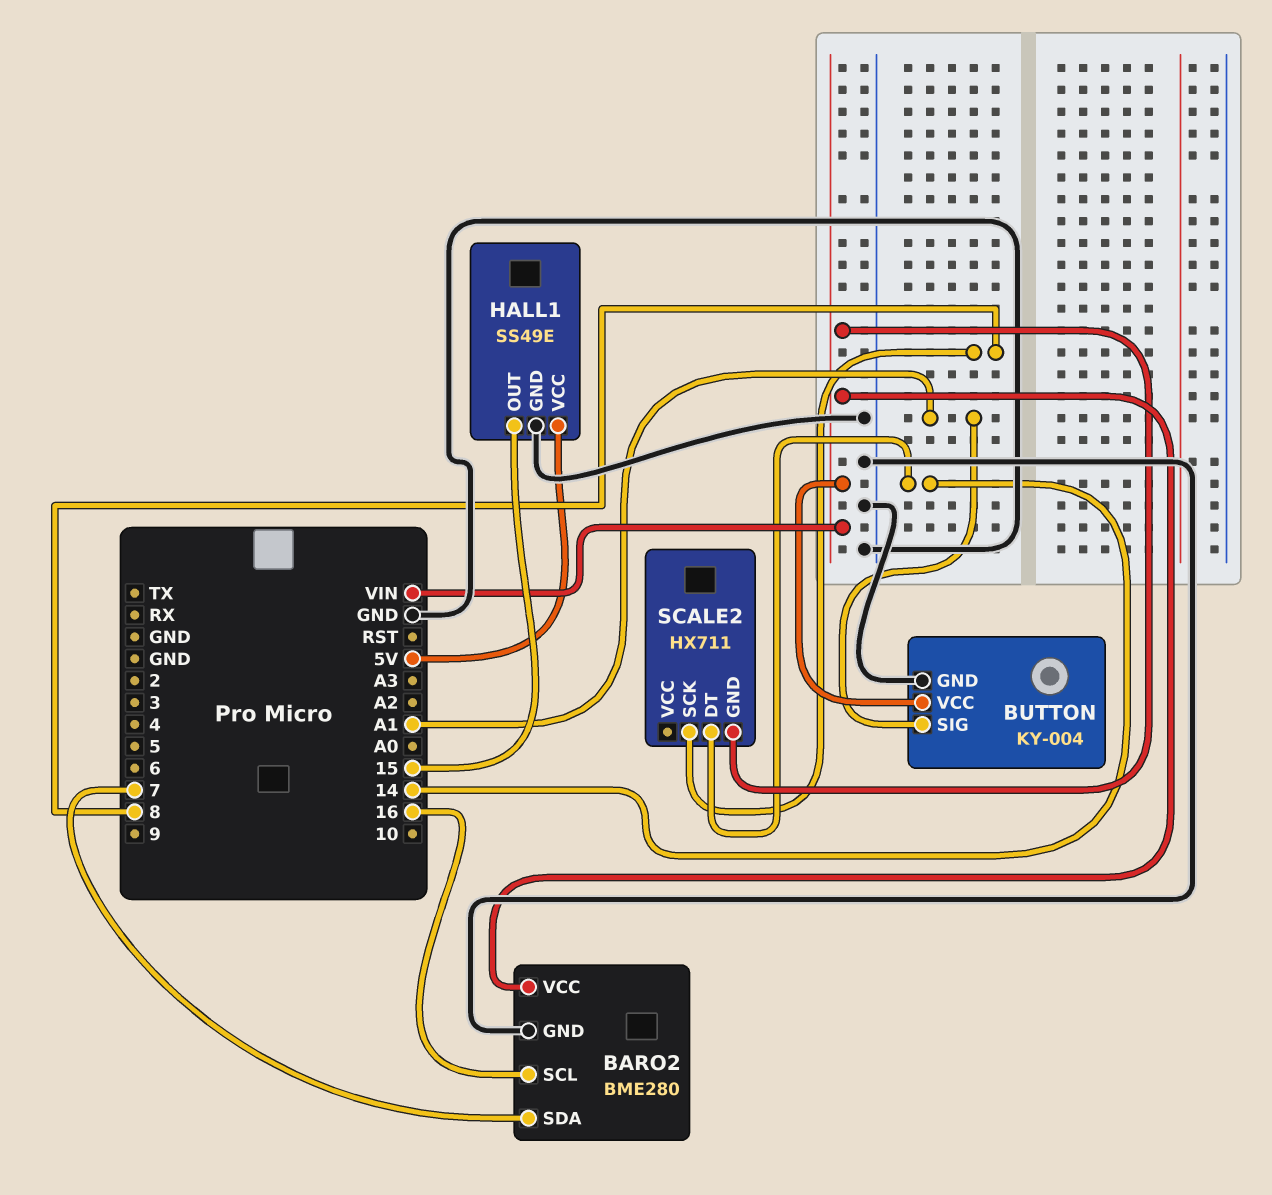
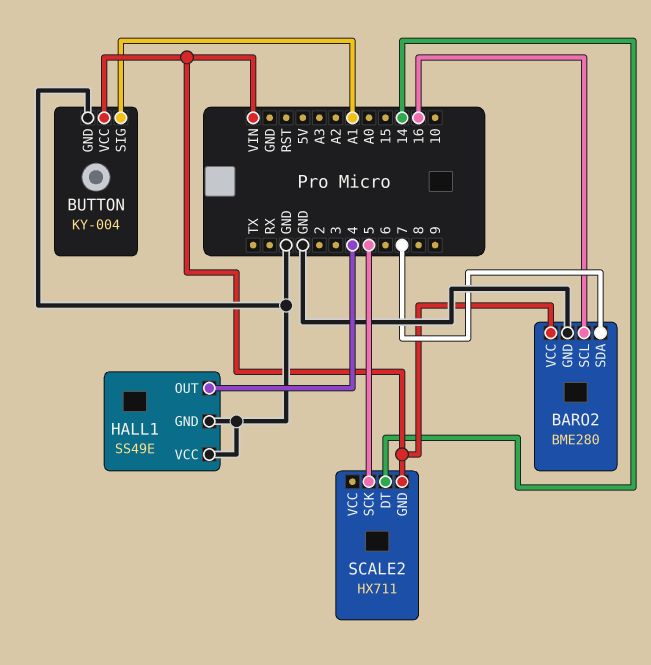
HALL1 pin OUT: 15 -> 4
HALL1 pin VCC: 5V -> GND
SCALE2 pin SCK: 8 -> 5

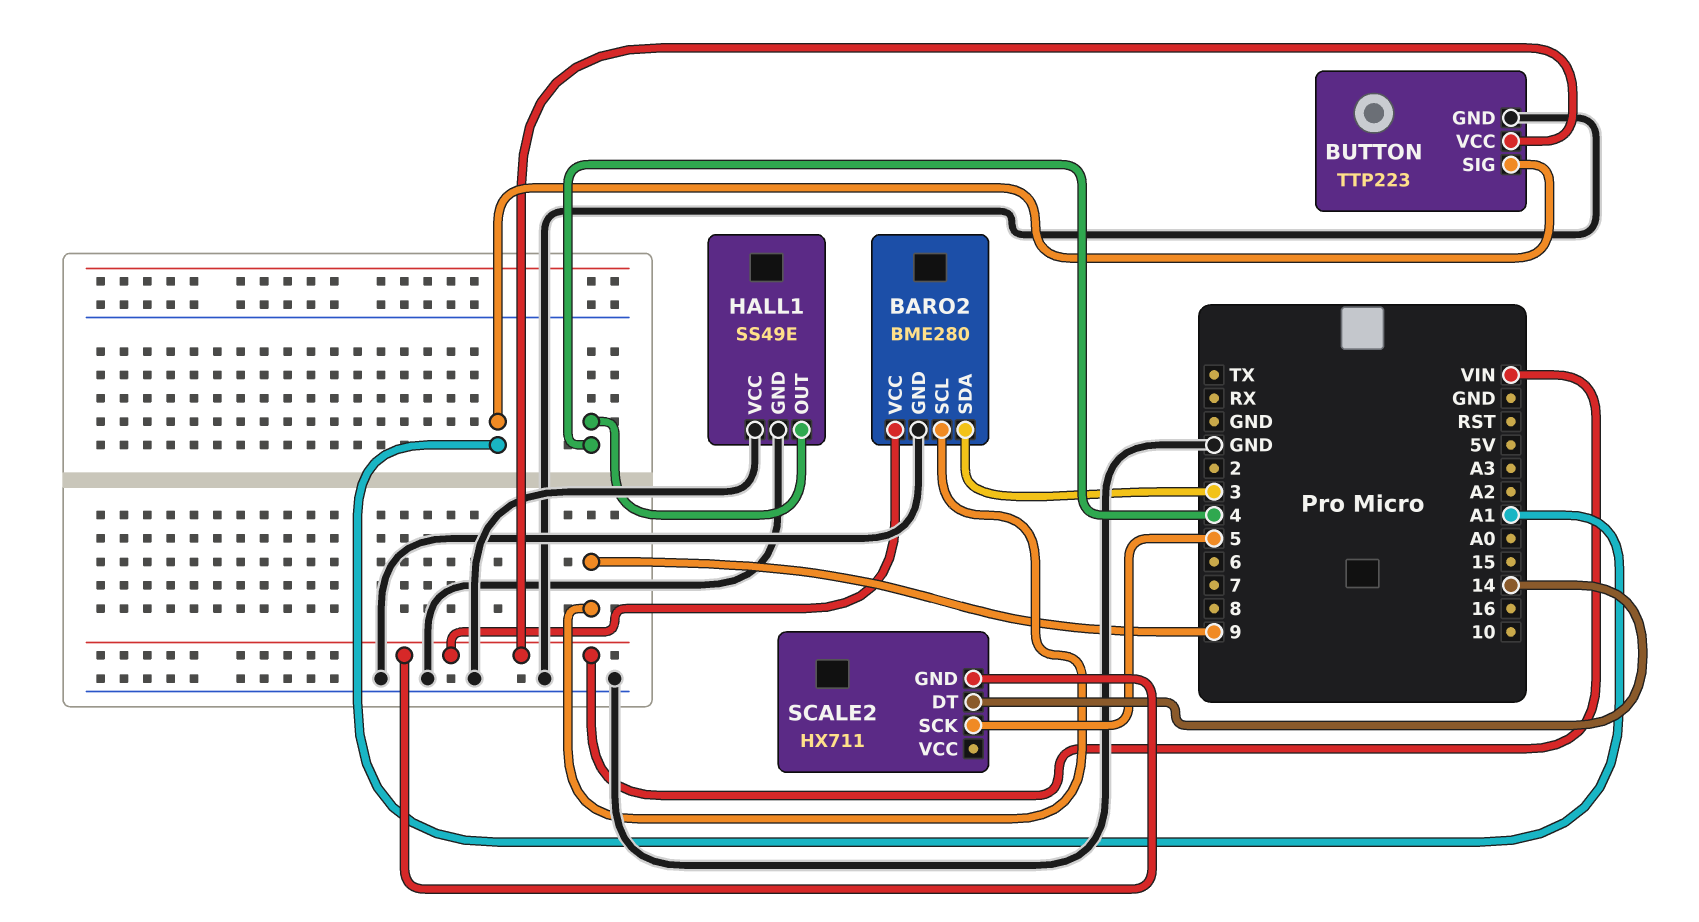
BARO2 pin SCL: 16 -> 9
BARO2 pin SDA: 7 -> 3
BUTTON: KY-004 -> TTP223

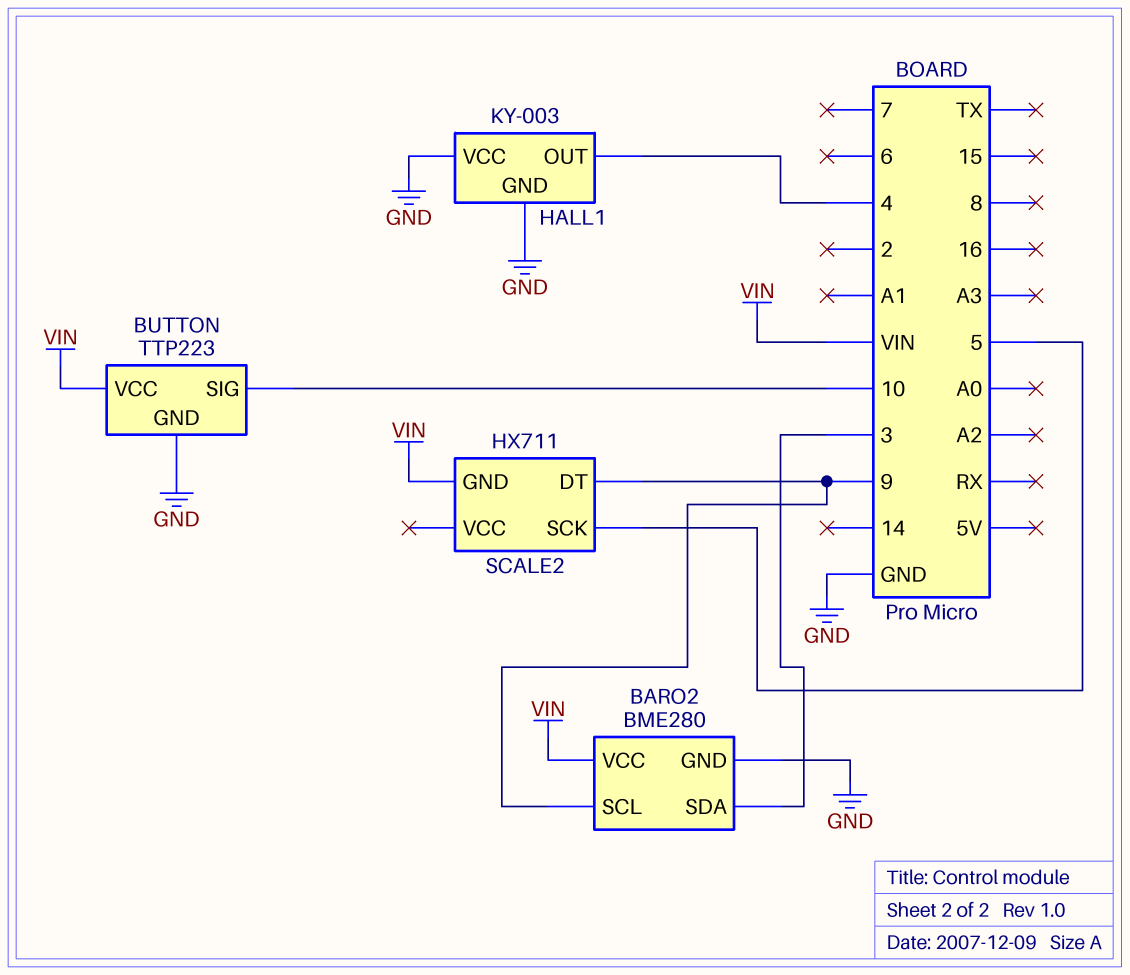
BUTTON pin SIG: A1 -> 10
HALL1: SS49E -> KY-003
SCALE2 pin DT: 14 -> 9

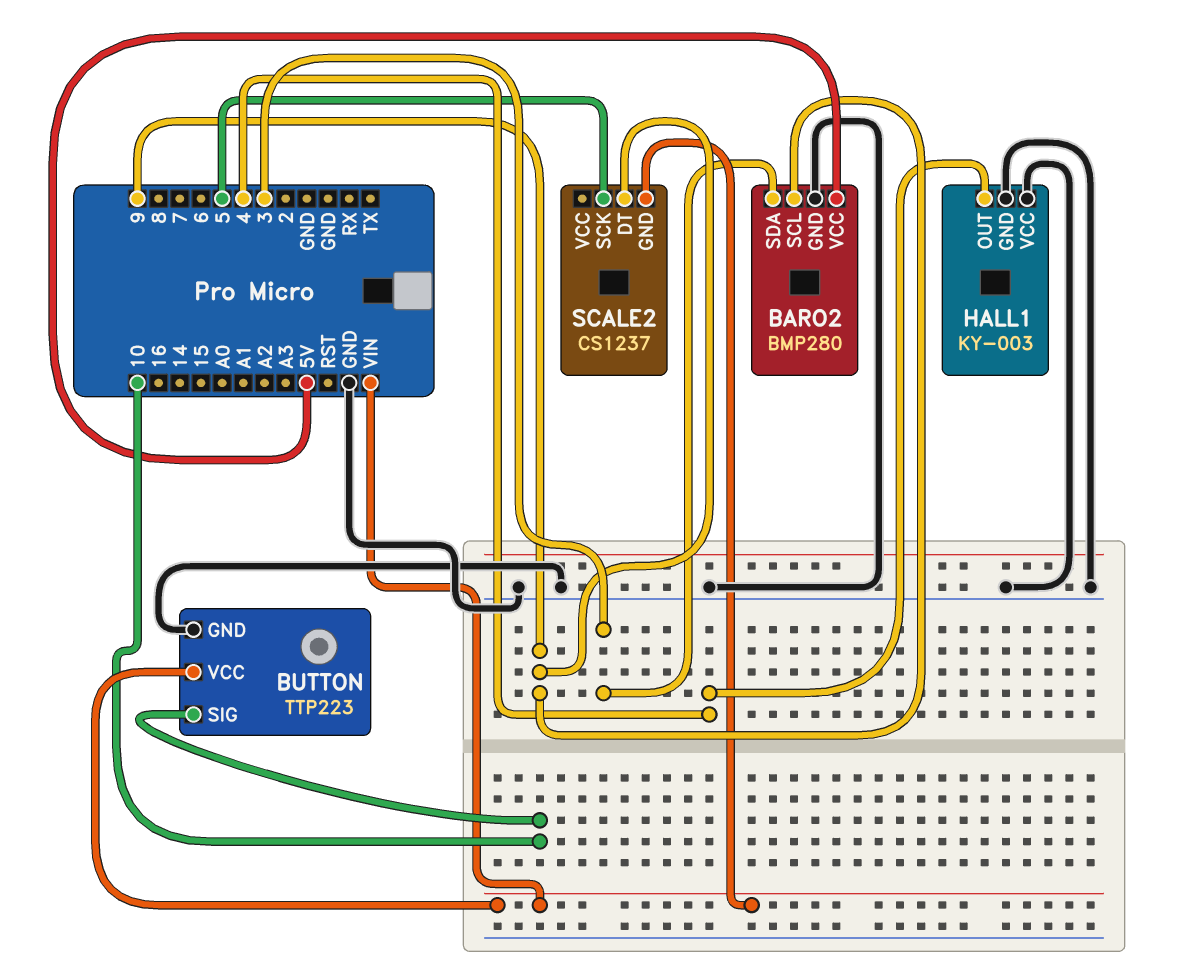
BARO2: BME280 -> BMP280
BARO2 pin VCC: VIN -> 5V
SCALE2: HX711 -> CS1237

